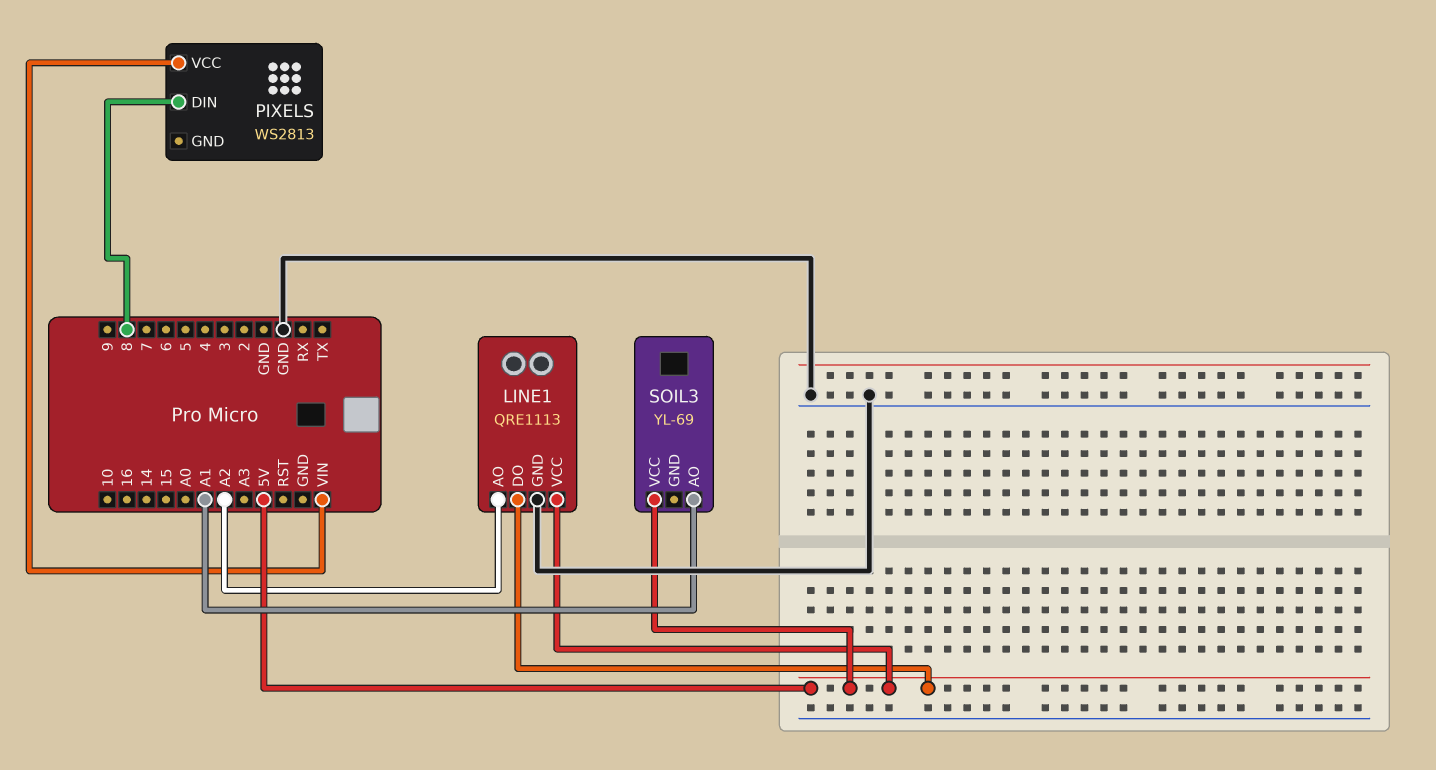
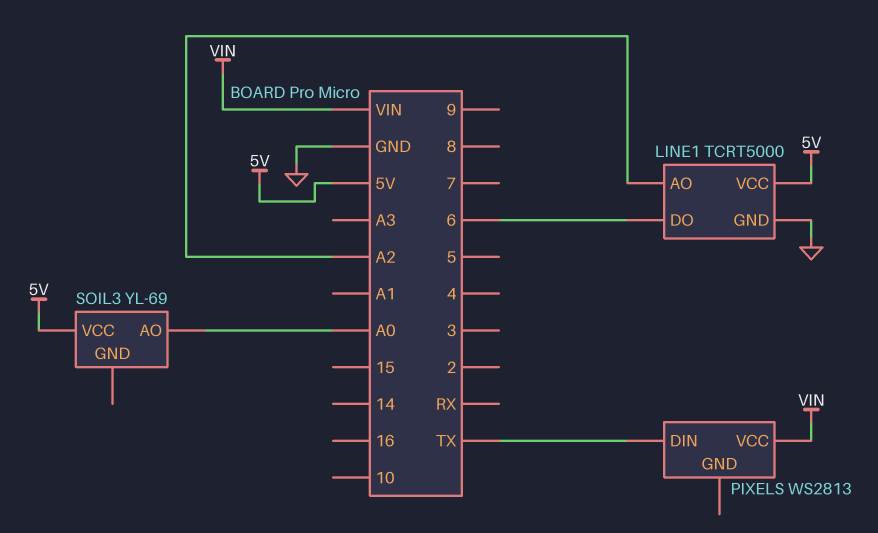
LINE1: QRE1113 -> TCRT5000
LINE1 pin DO: 5V -> 6
PIXELS pin DIN: 8 -> TX
SOIL3 pin AO: A1 -> A0

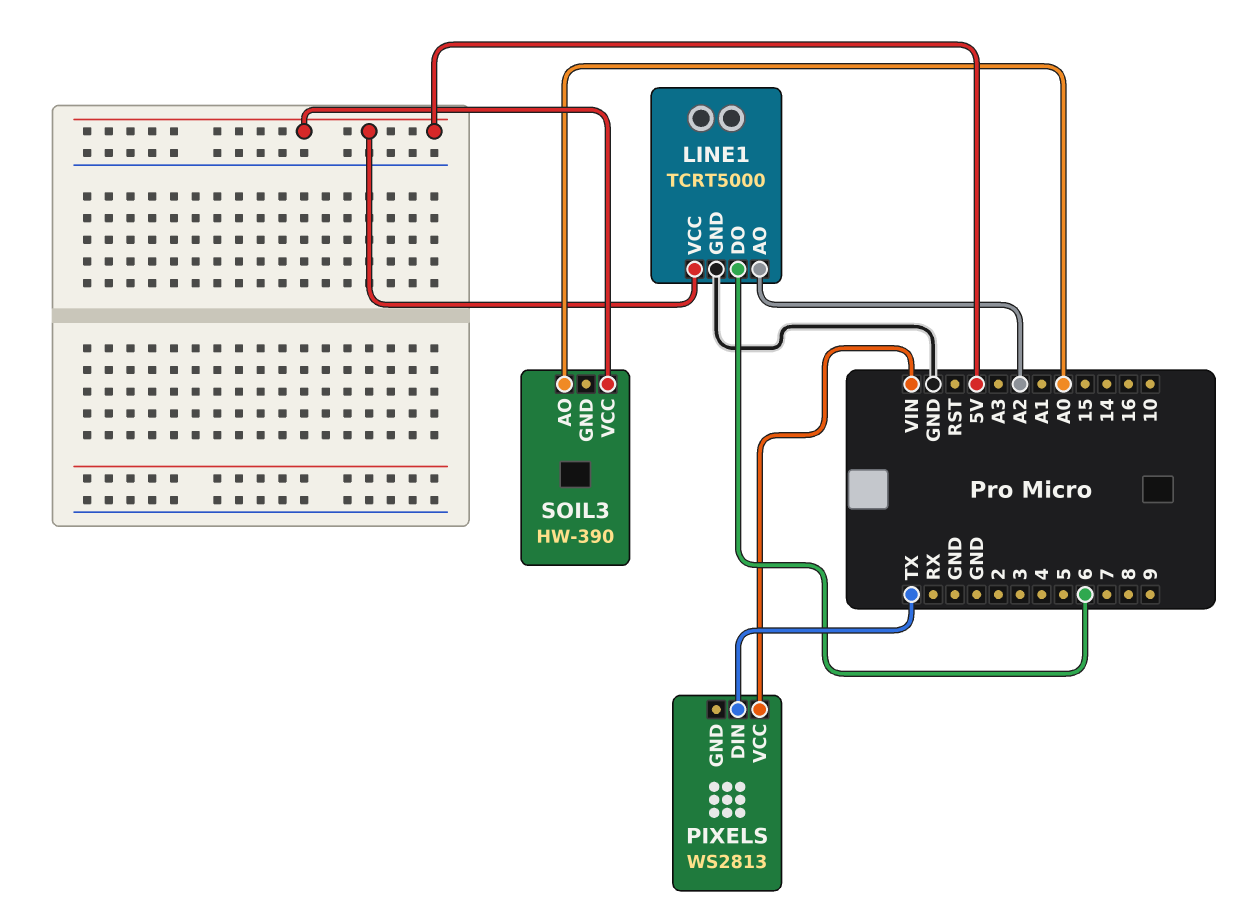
SOIL3: YL-69 -> HW-390

